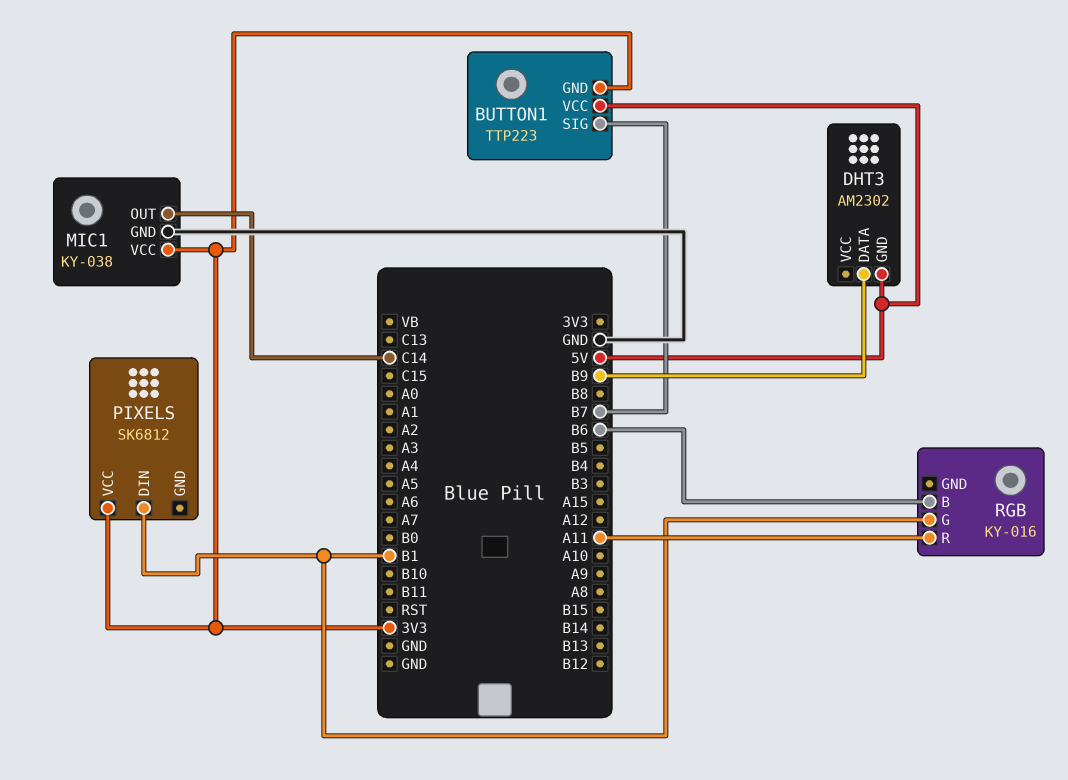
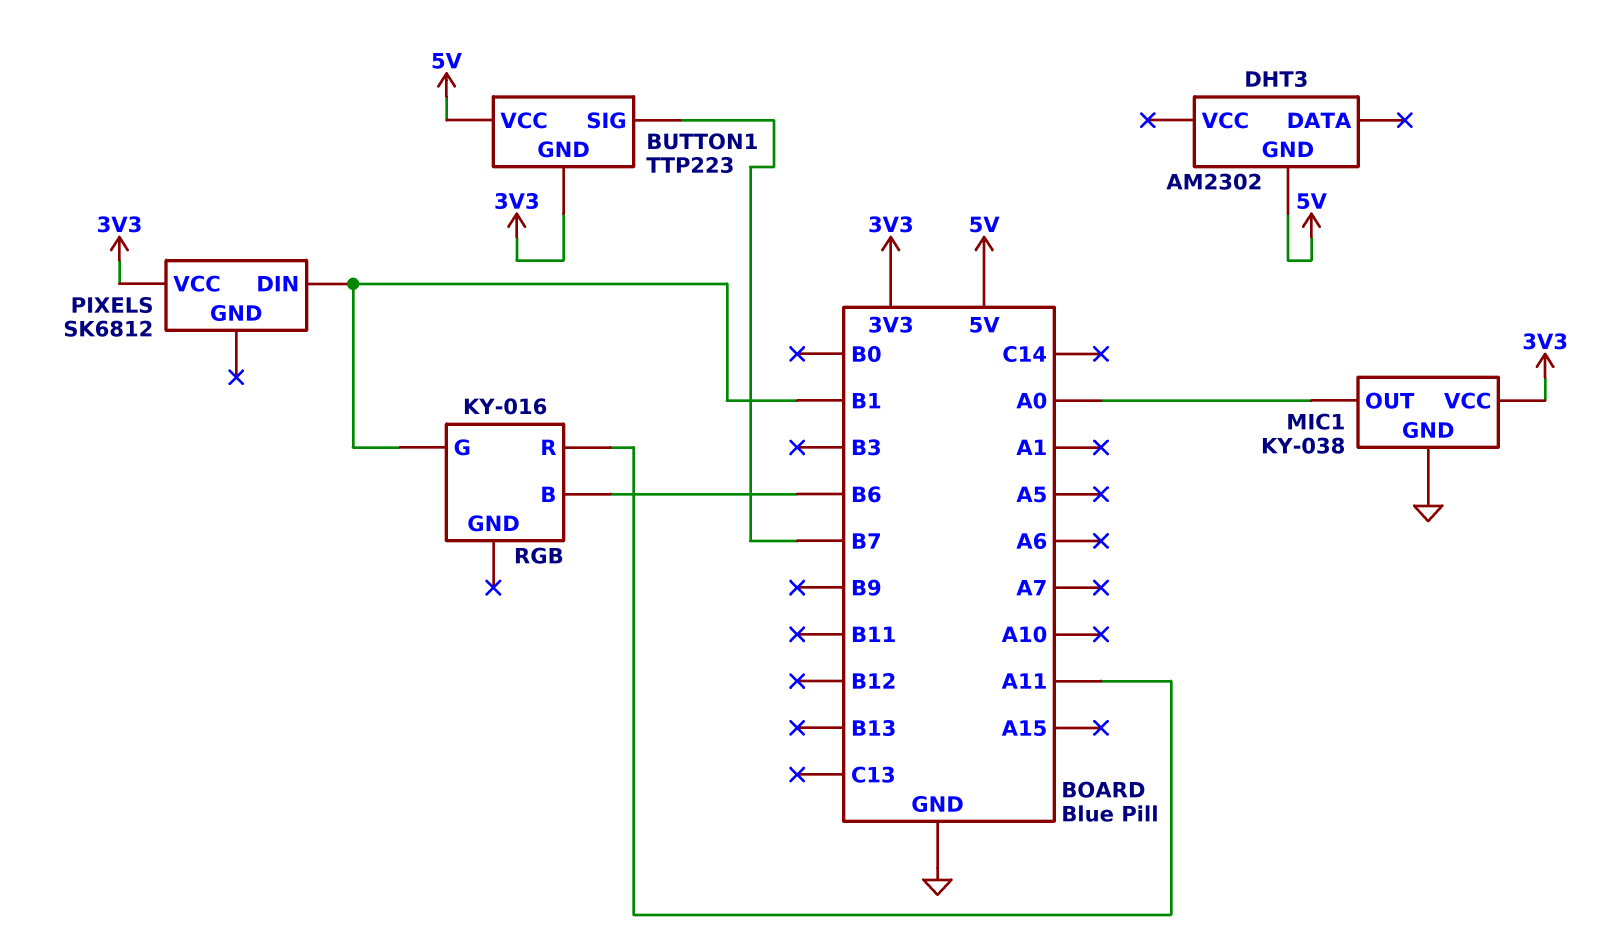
DHT3 pin DATA: B9 -> none
MIC1 pin OUT: C14 -> A0

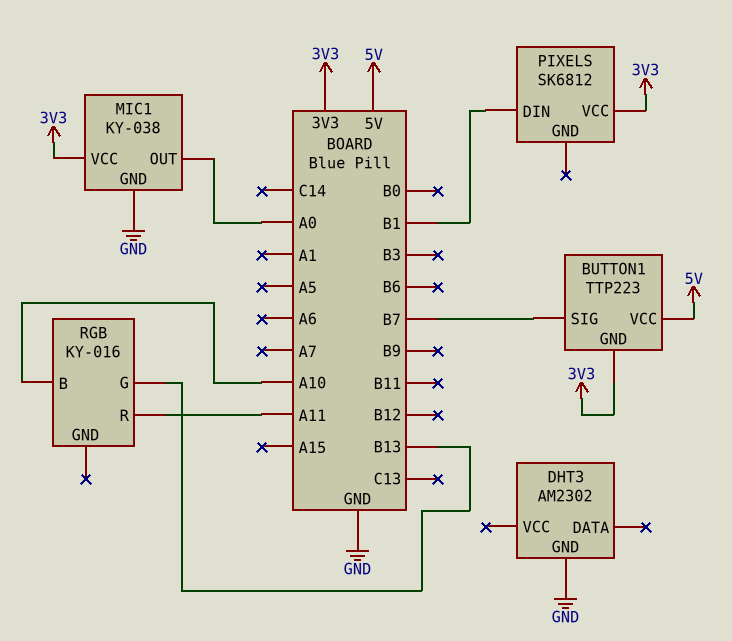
DHT3 pin GND: 5V -> GND
RGB pin B: B6 -> A10
RGB pin G: B1 -> B13

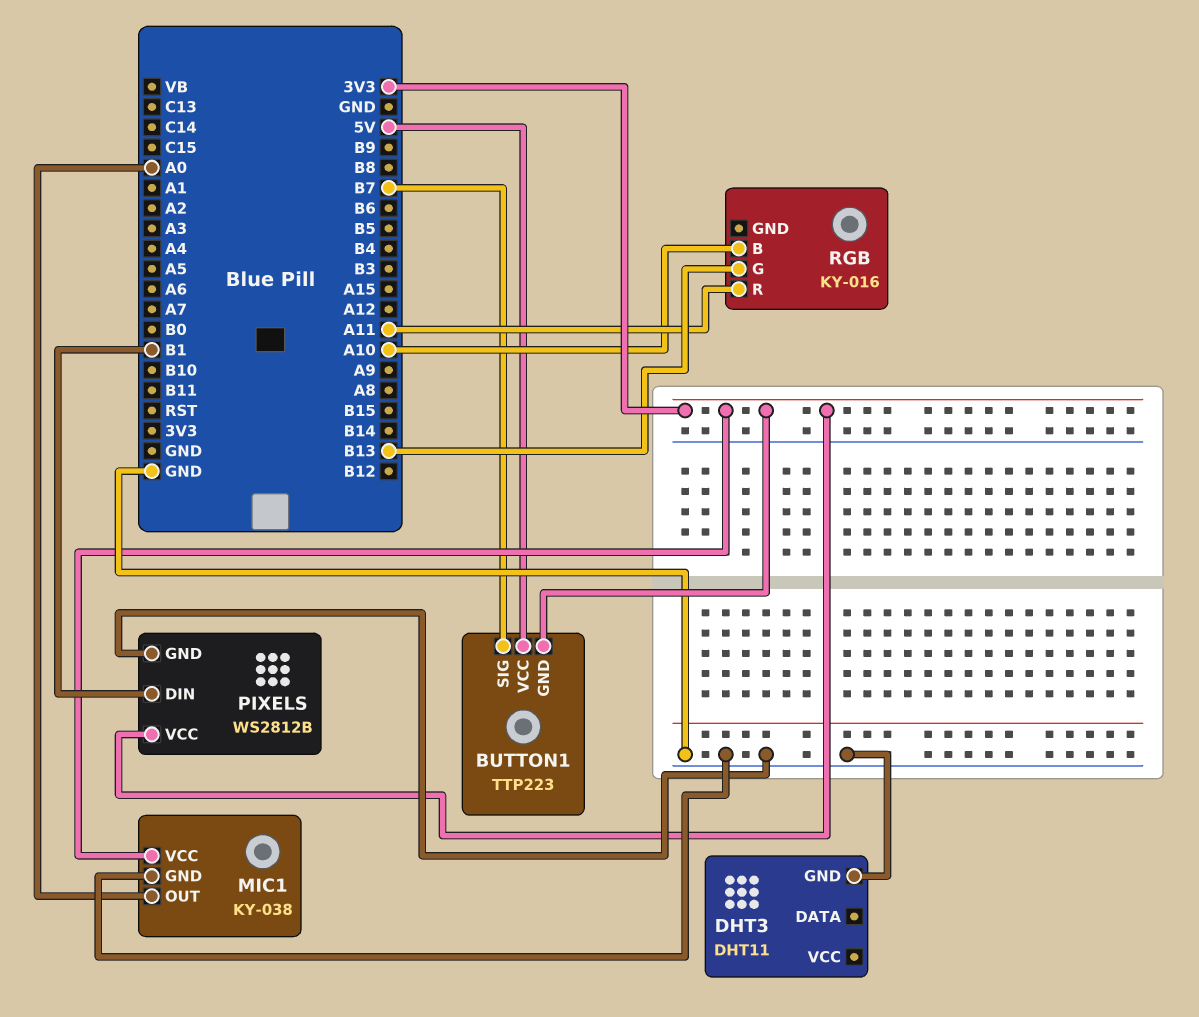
DHT3: AM2302 -> DHT11
PIXELS: SK6812 -> WS2812B
PIXELS pin GND: none -> GND

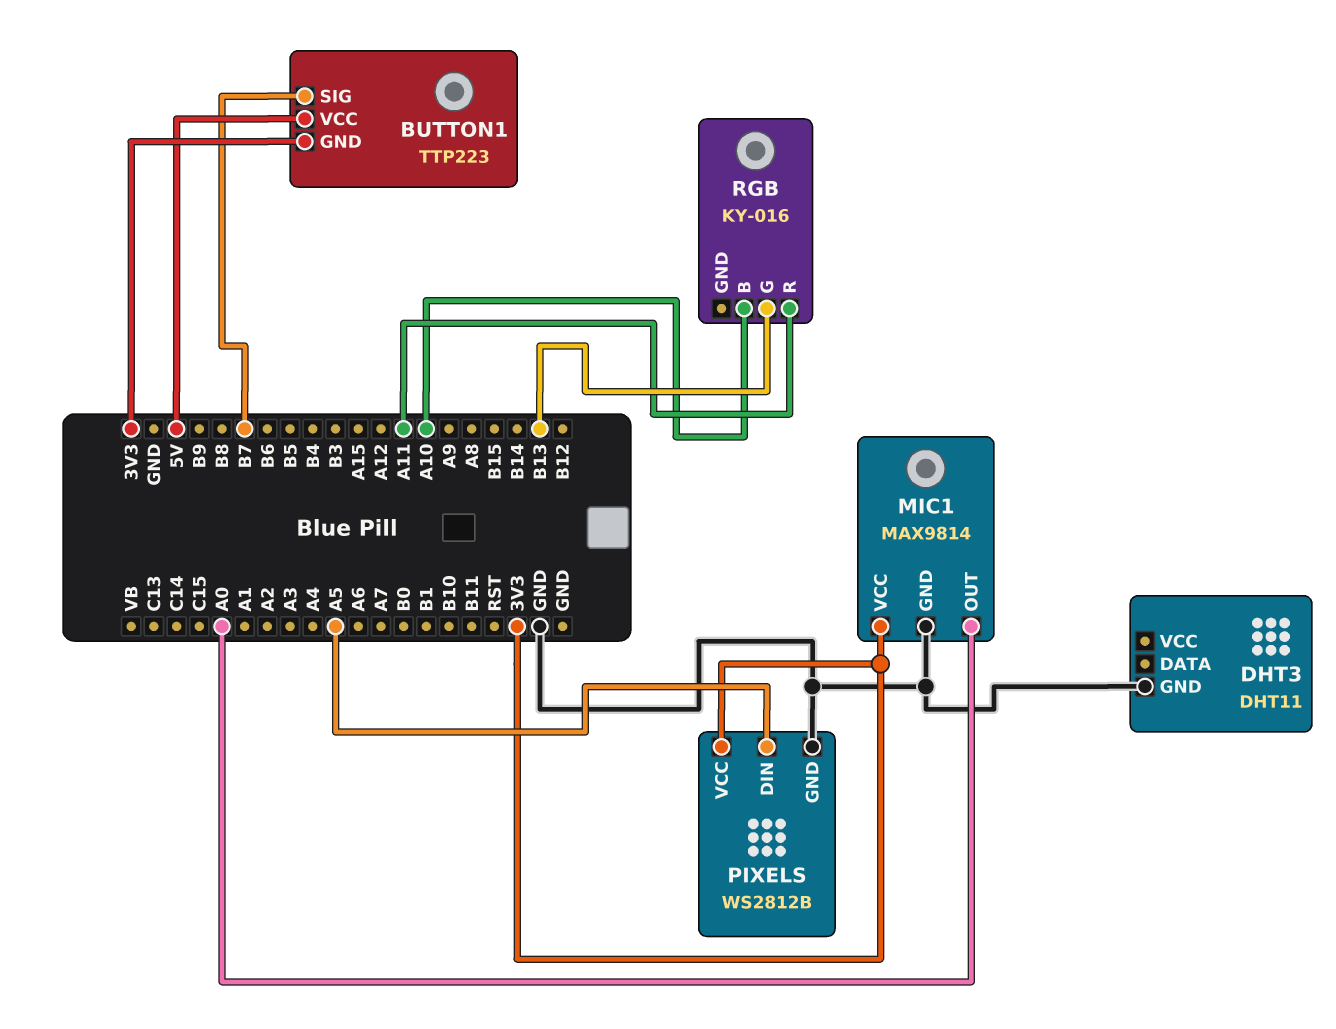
MIC1: KY-038 -> MAX9814
PIXELS pin DIN: B1 -> A5

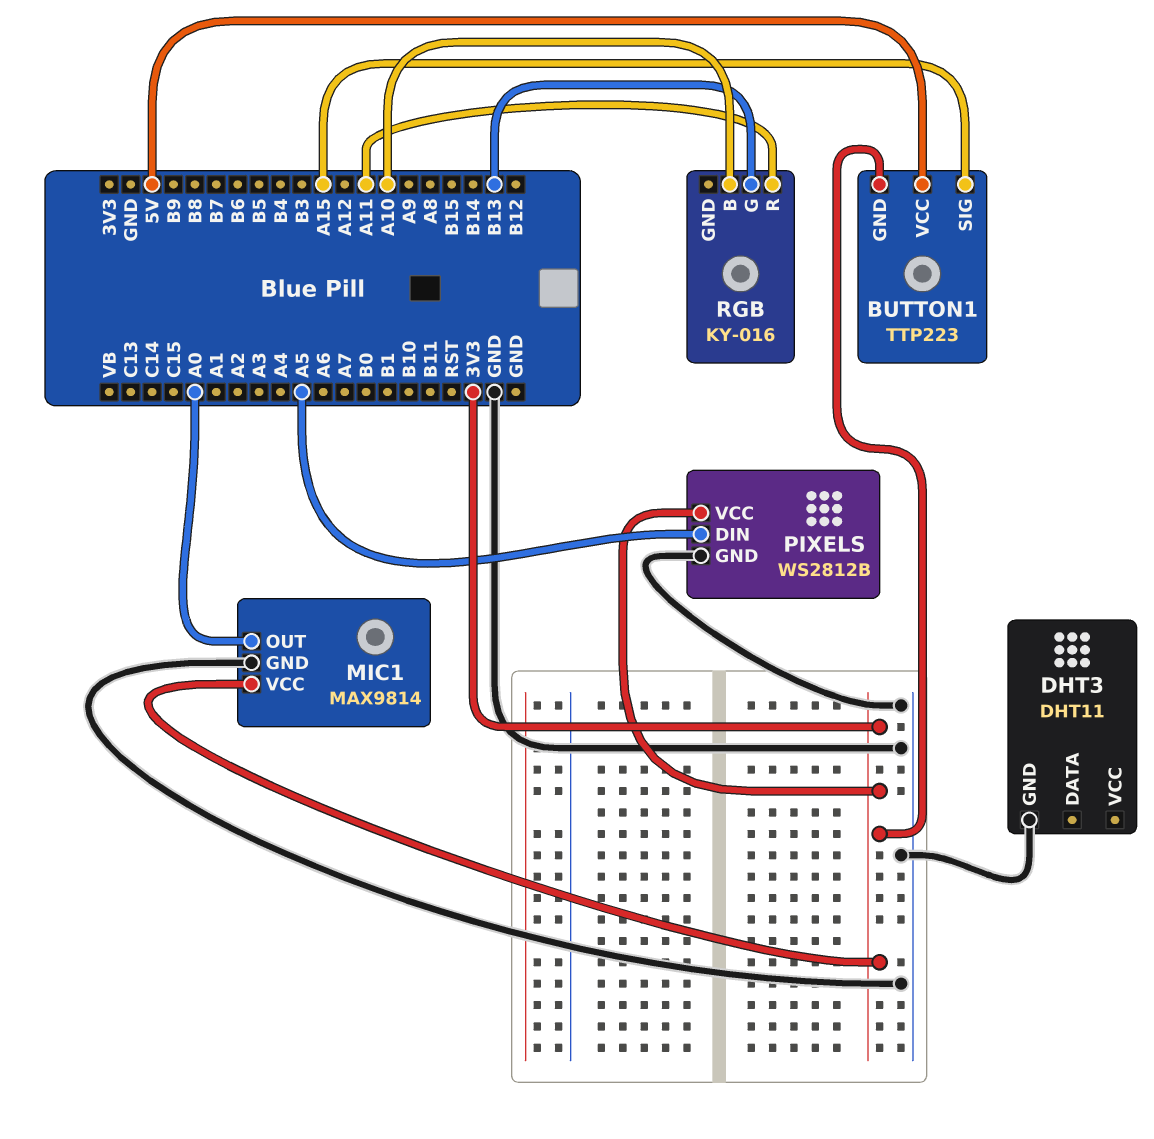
BUTTON1 pin SIG: B7 -> A15

